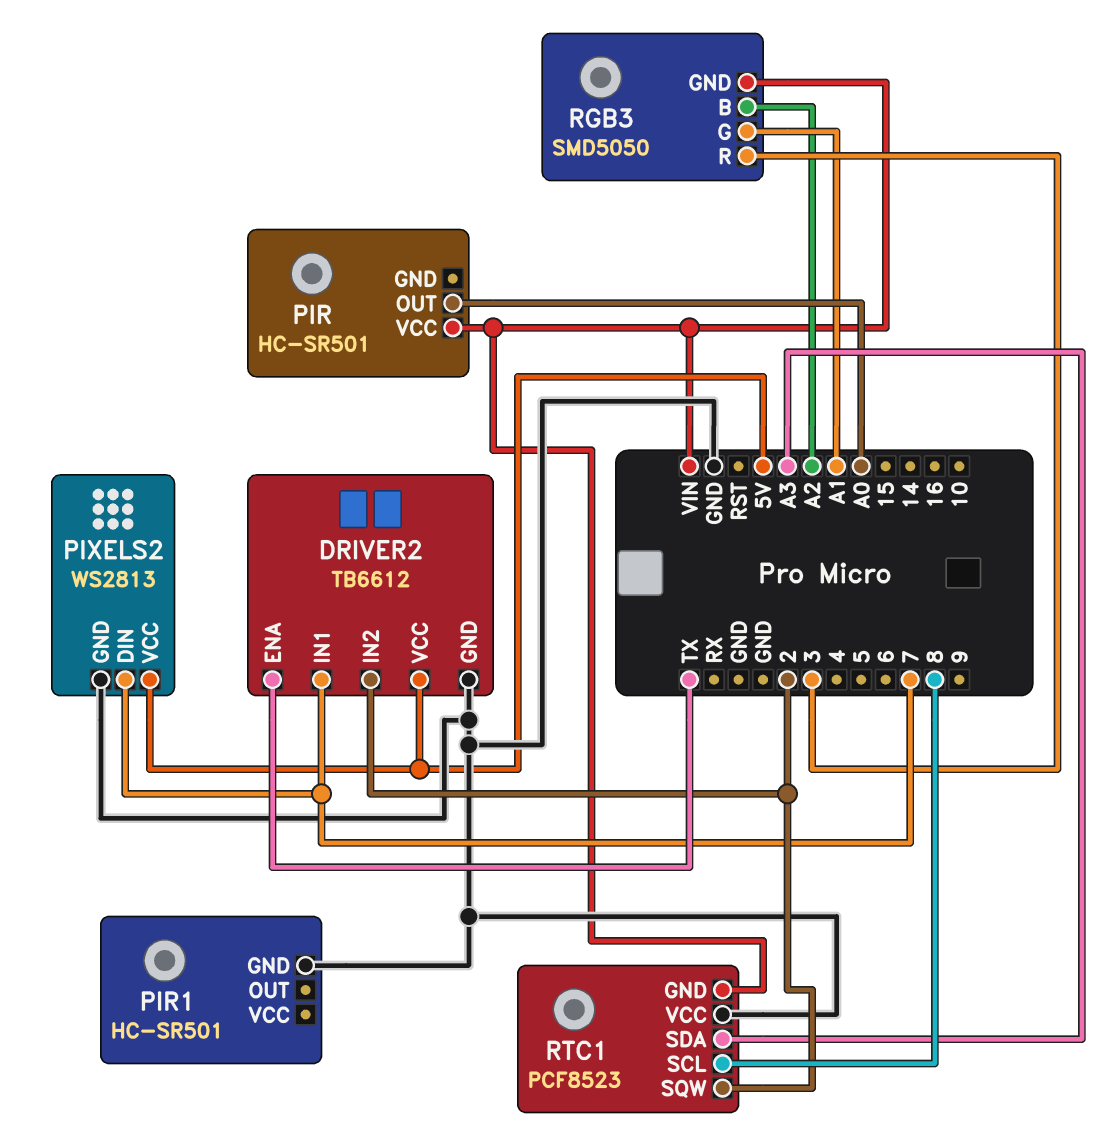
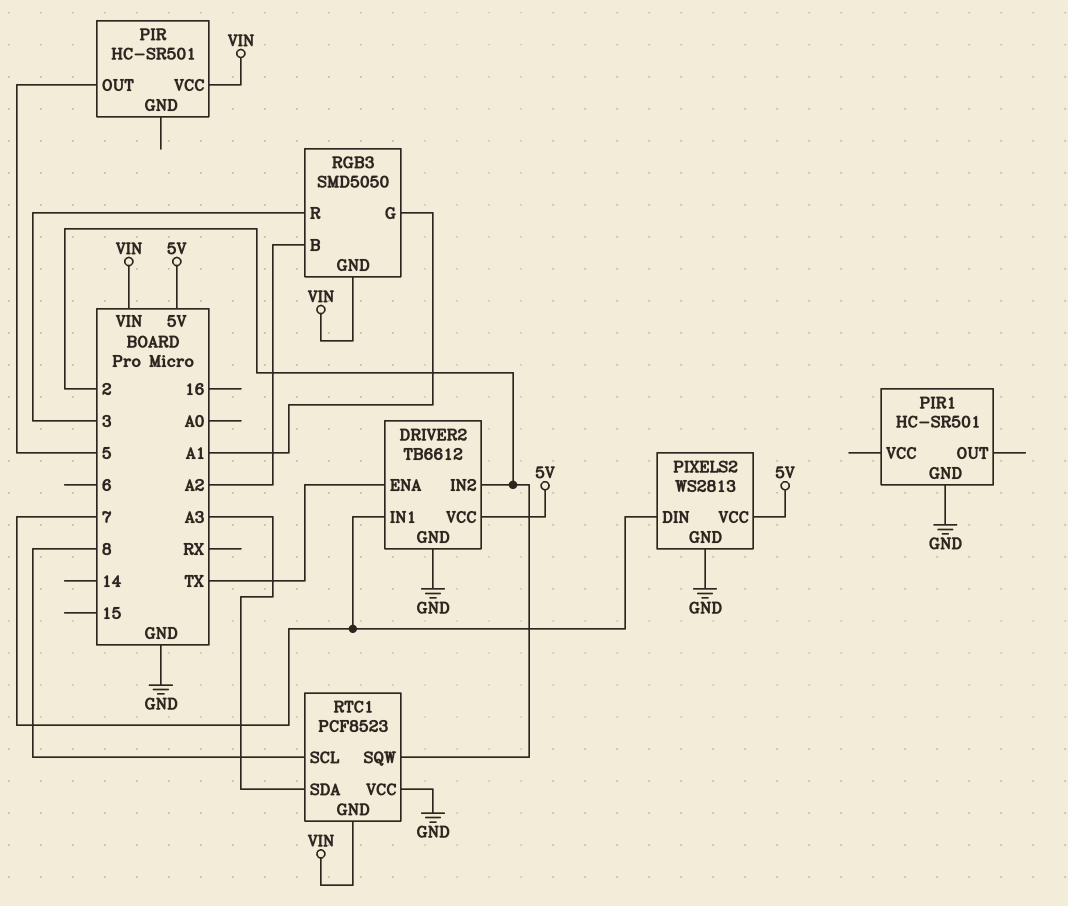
PIR pin OUT: A0 -> 5

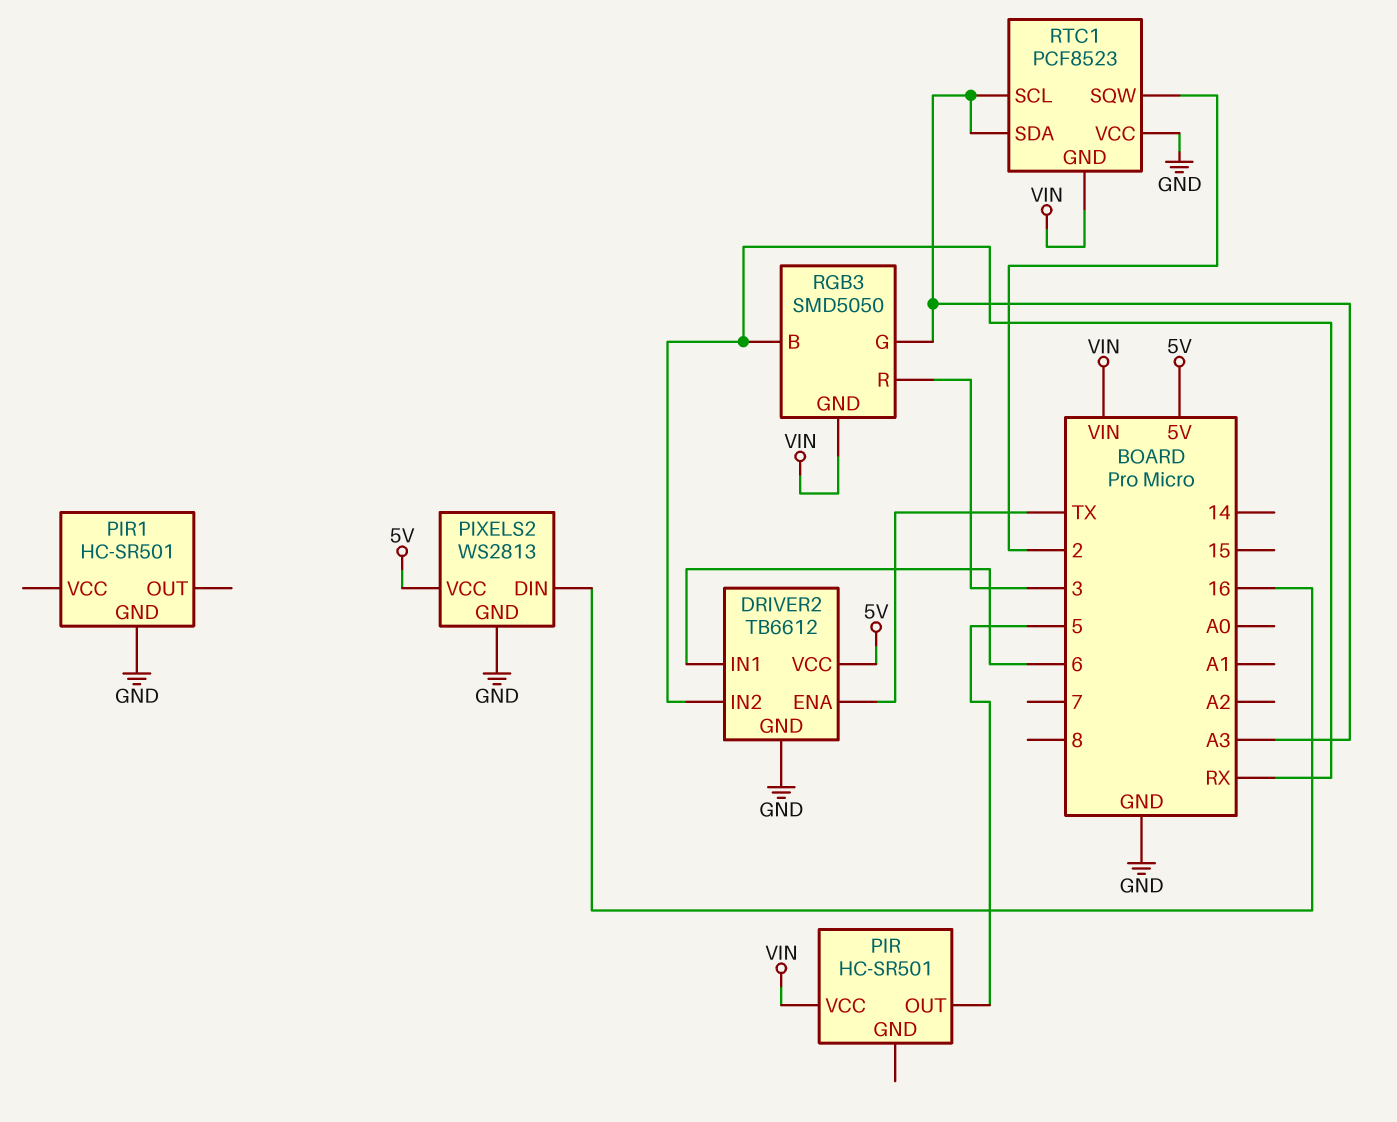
DRIVER2 pin IN1: 7 -> 6
DRIVER2 pin IN2: 2 -> RX
PIXELS2 pin DIN: 7 -> 16
RGB3 pin B: A2 -> RX
RGB3 pin G: A1 -> A3
RTC1 pin SCL: 8 -> A3

